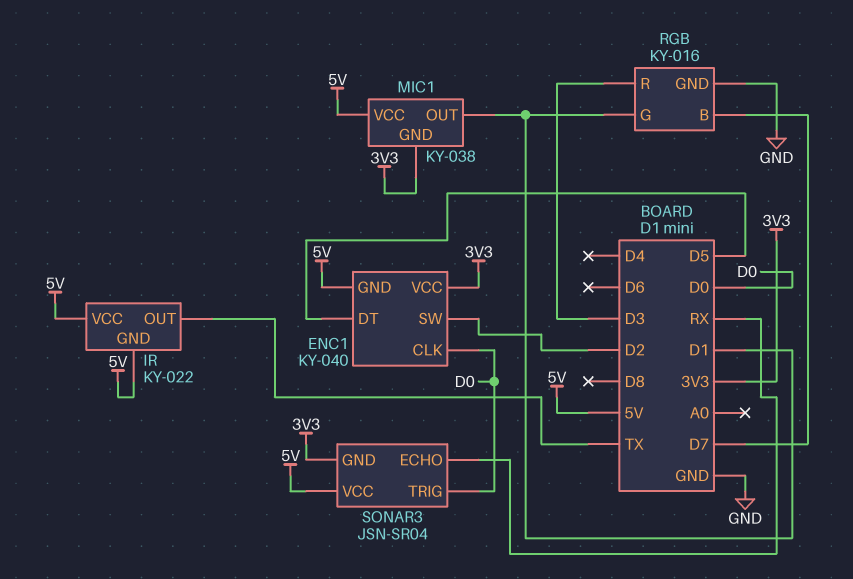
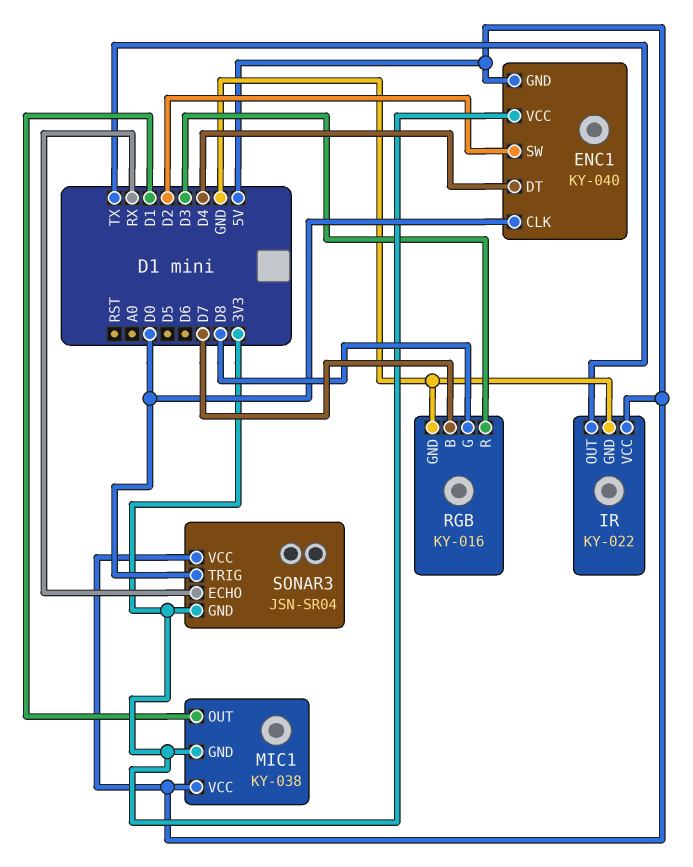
ENC1 pin DT: D5 -> D4
IR pin GND: 5V -> GND
RGB pin G: D1 -> D8

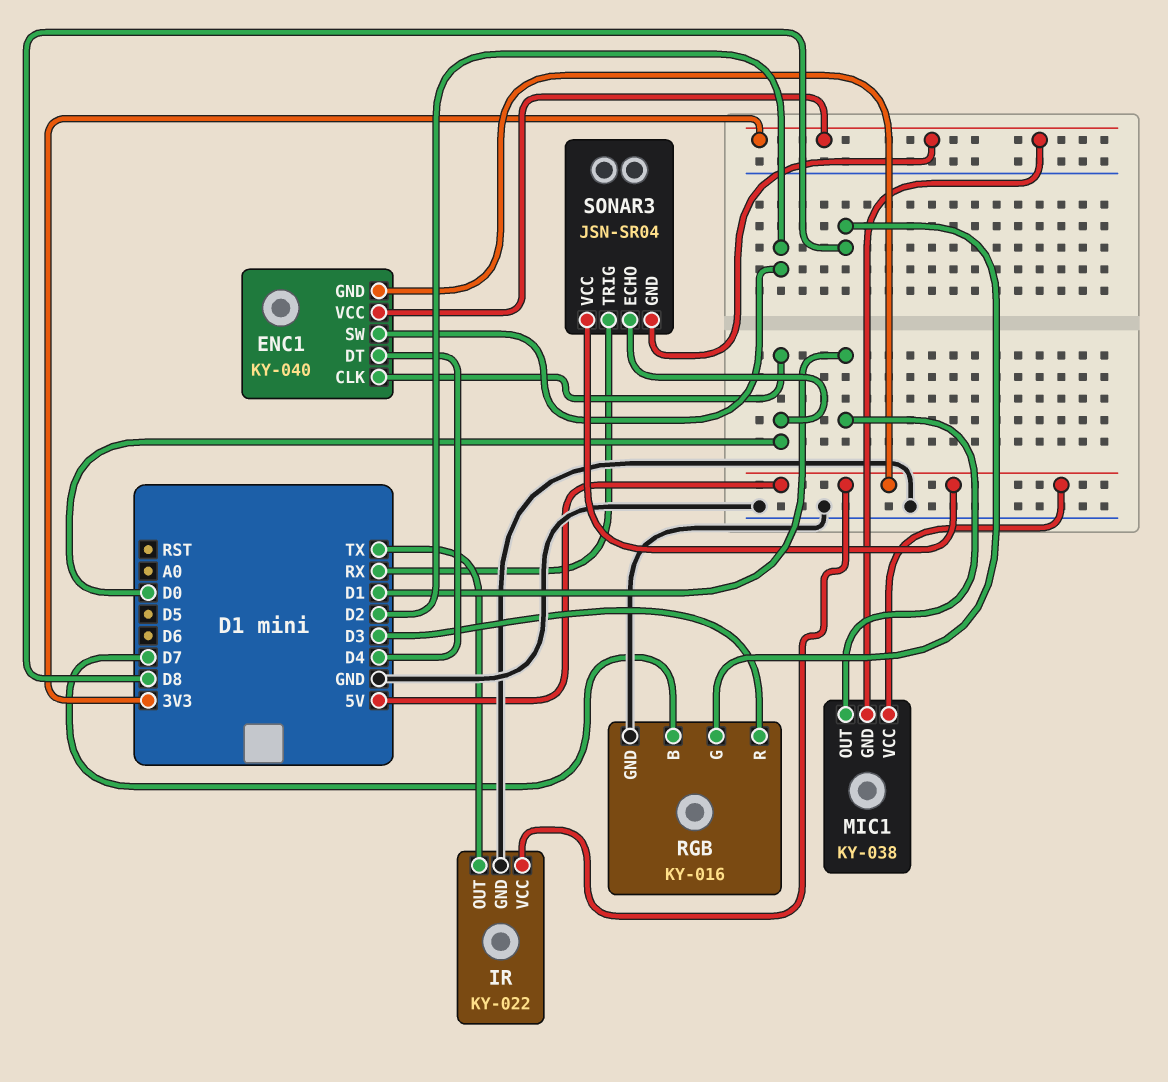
SONAR3 pin ECHO: RX -> D0
SONAR3 pin TRIG: D0 -> RX

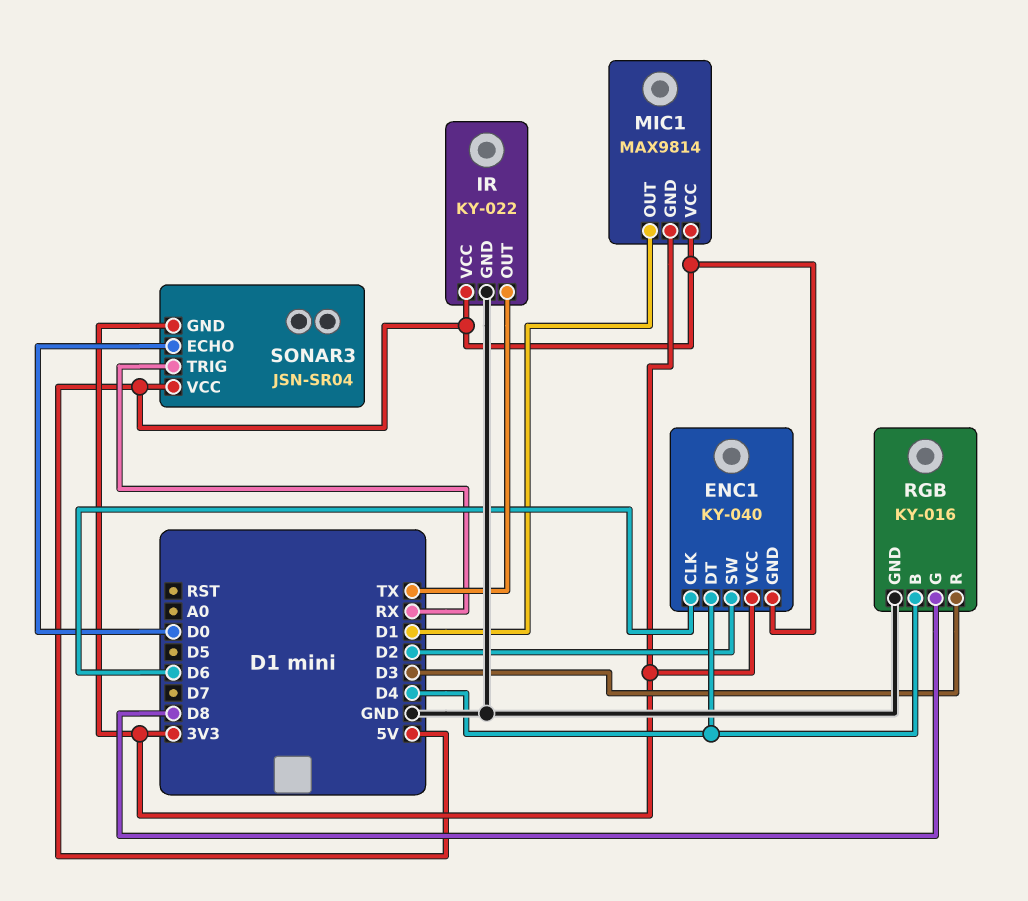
ENC1 pin CLK: D0 -> D6
MIC1: KY-038 -> MAX9814
RGB pin B: D7 -> D4

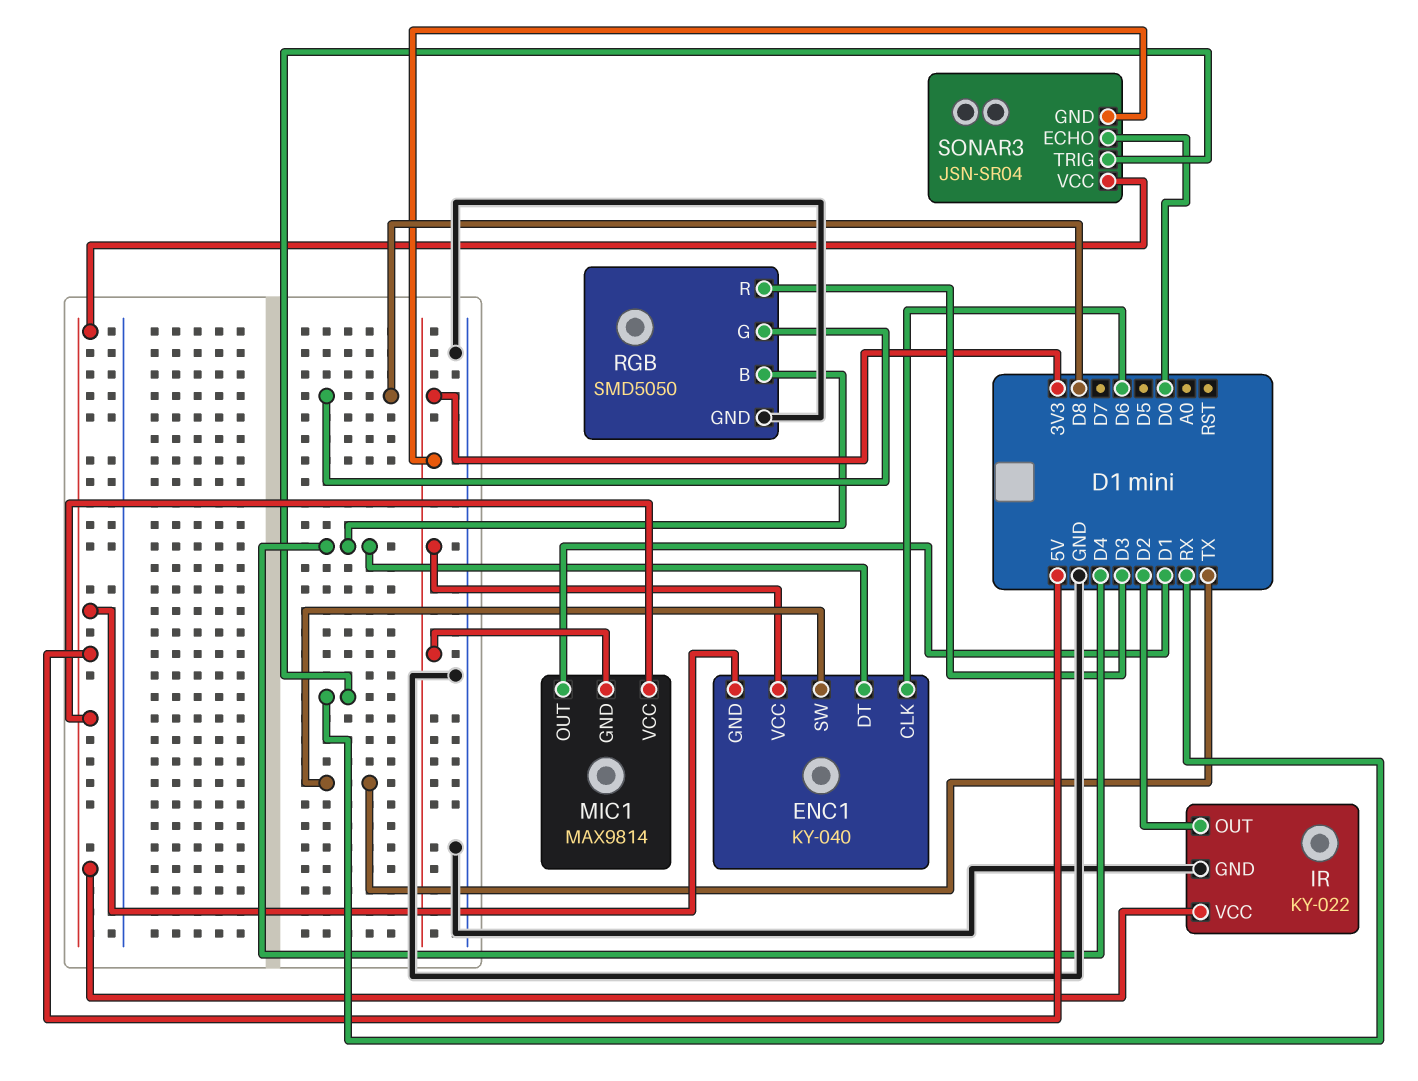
ENC1 pin SW: D2 -> TX
IR pin OUT: TX -> D2
RGB: KY-016 -> SMD5050

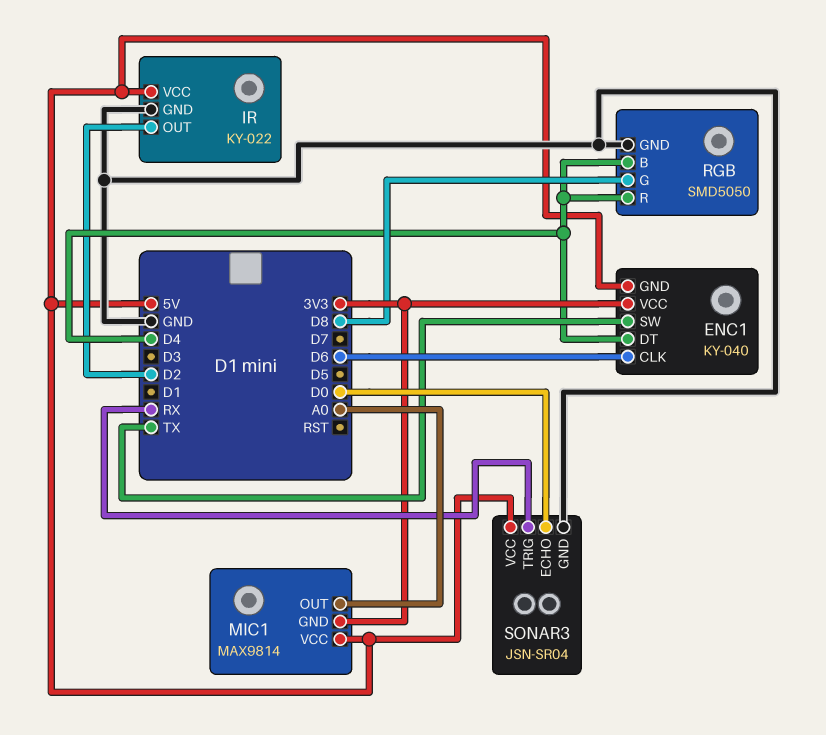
MIC1 pin OUT: D1 -> A0
RGB pin R: D3 -> D4
SONAR3 pin GND: 3V3 -> GND

